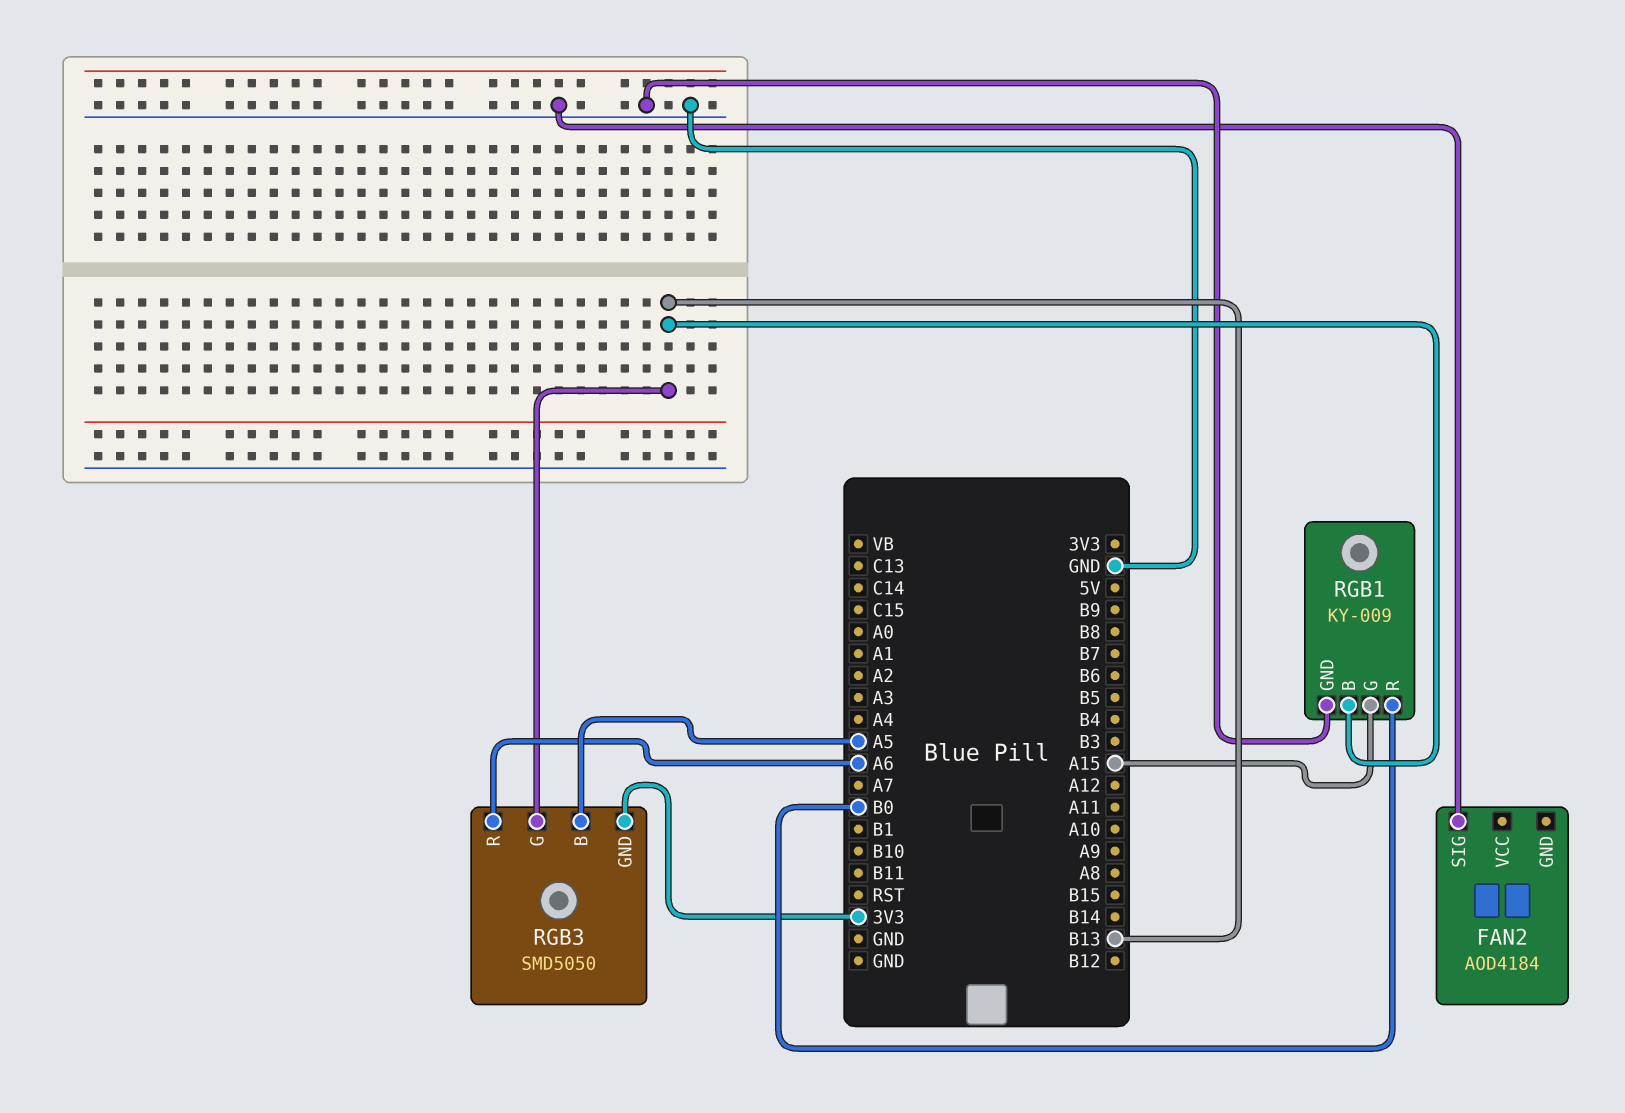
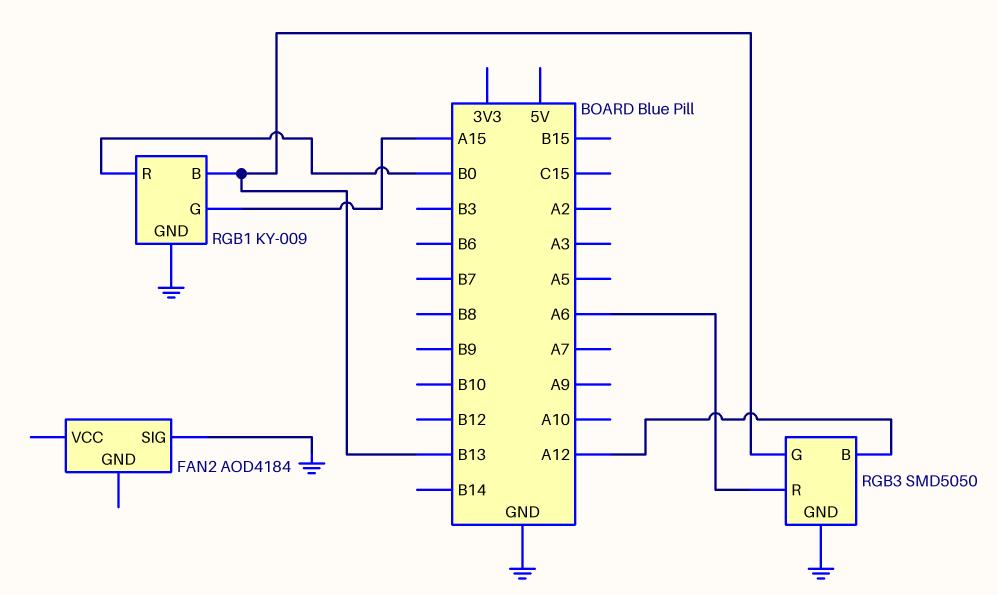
RGB3 pin B: A5 -> A12
RGB3 pin GND: 3V3 -> GND

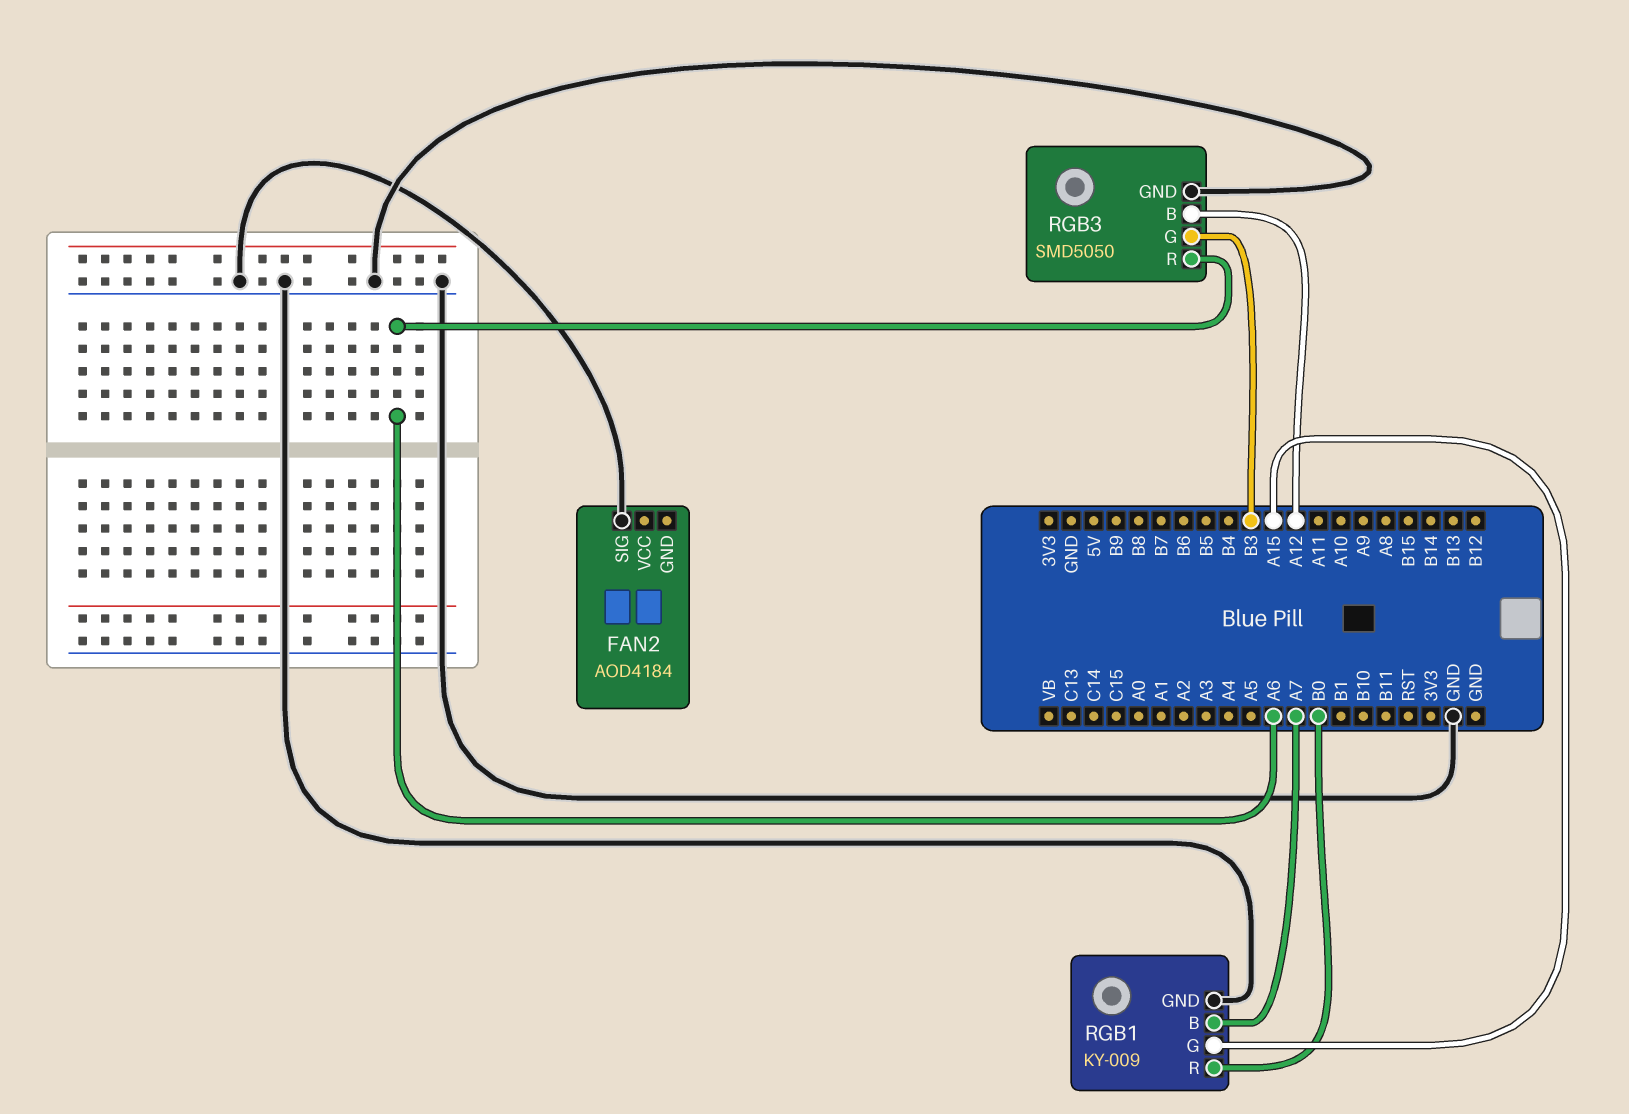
RGB1 pin B: B13 -> A7
RGB3 pin G: B13 -> B3

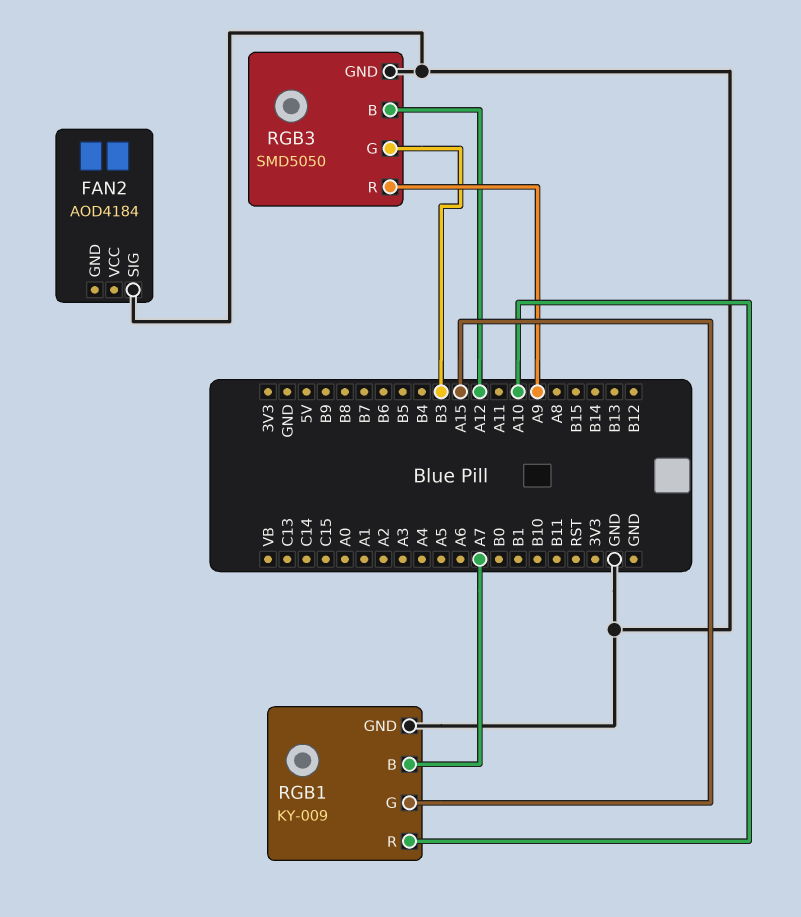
RGB1 pin R: B0 -> A10
RGB3 pin R: A6 -> A9

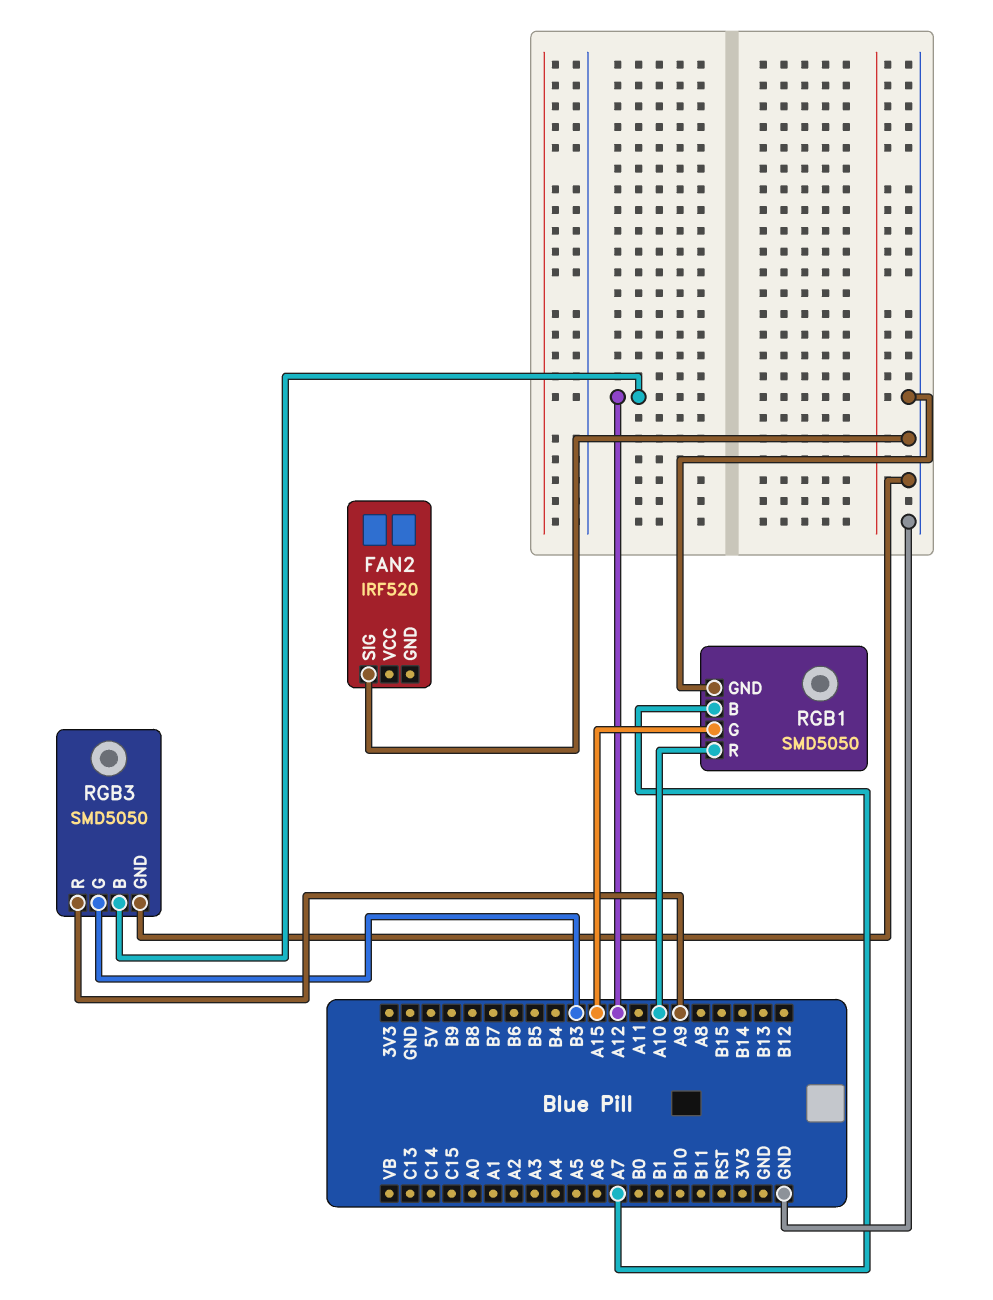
FAN2: AOD4184 -> IRF520
RGB1: KY-009 -> SMD5050

